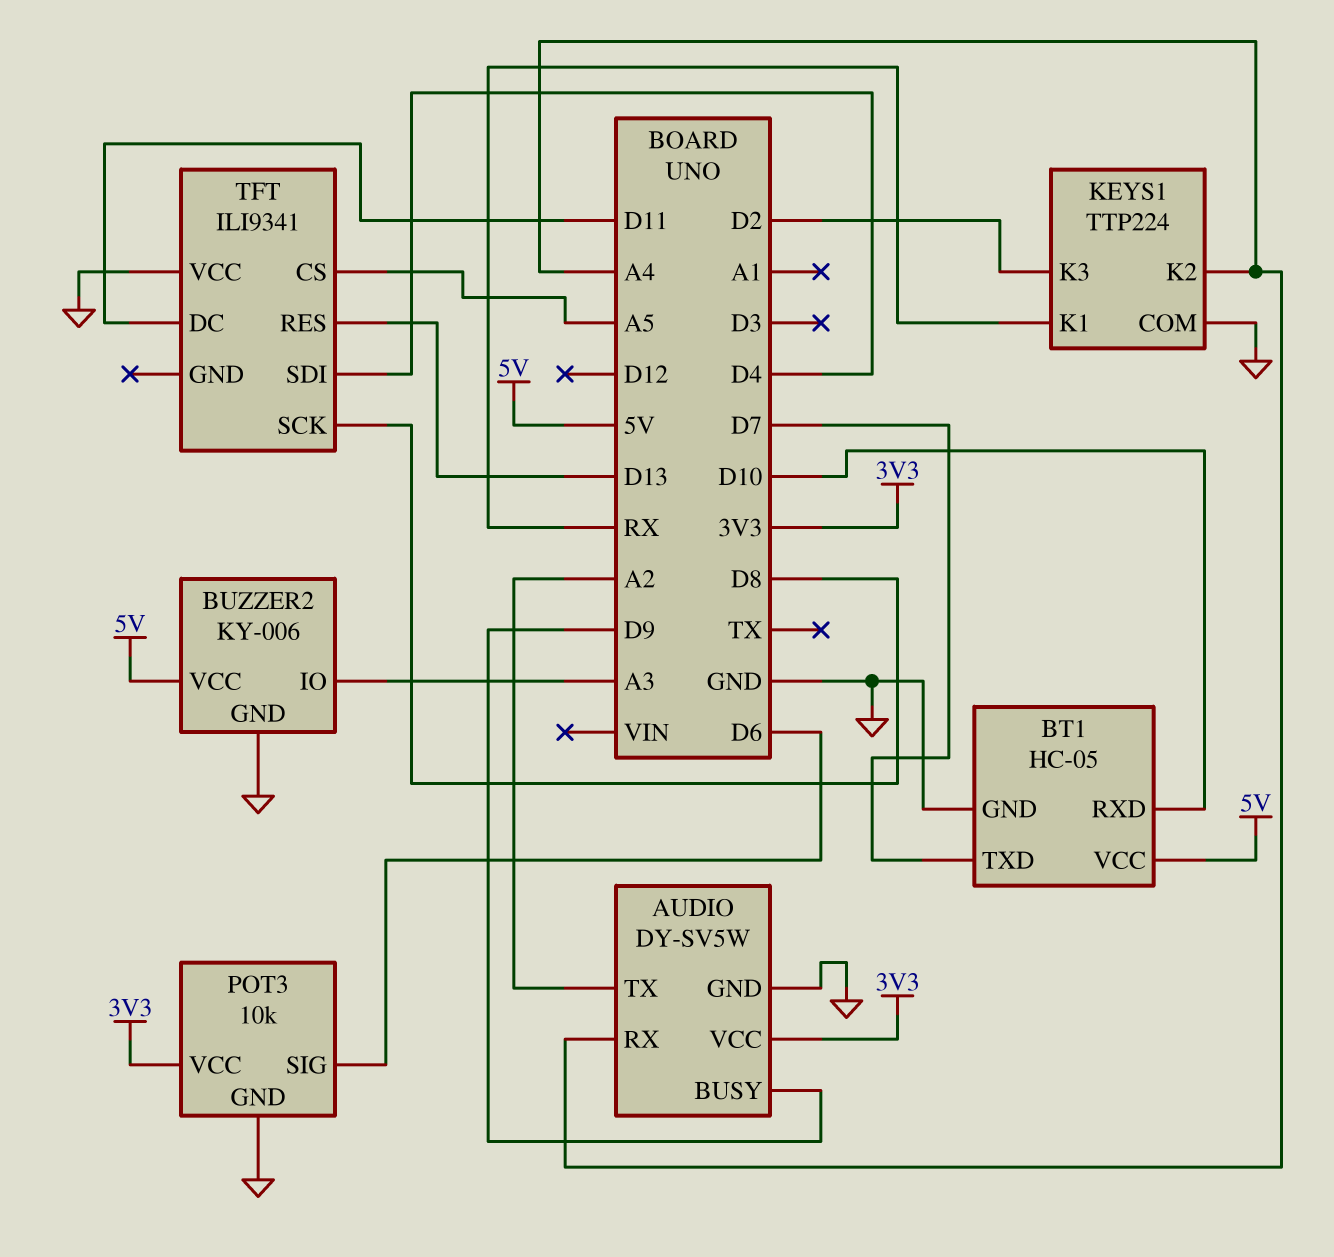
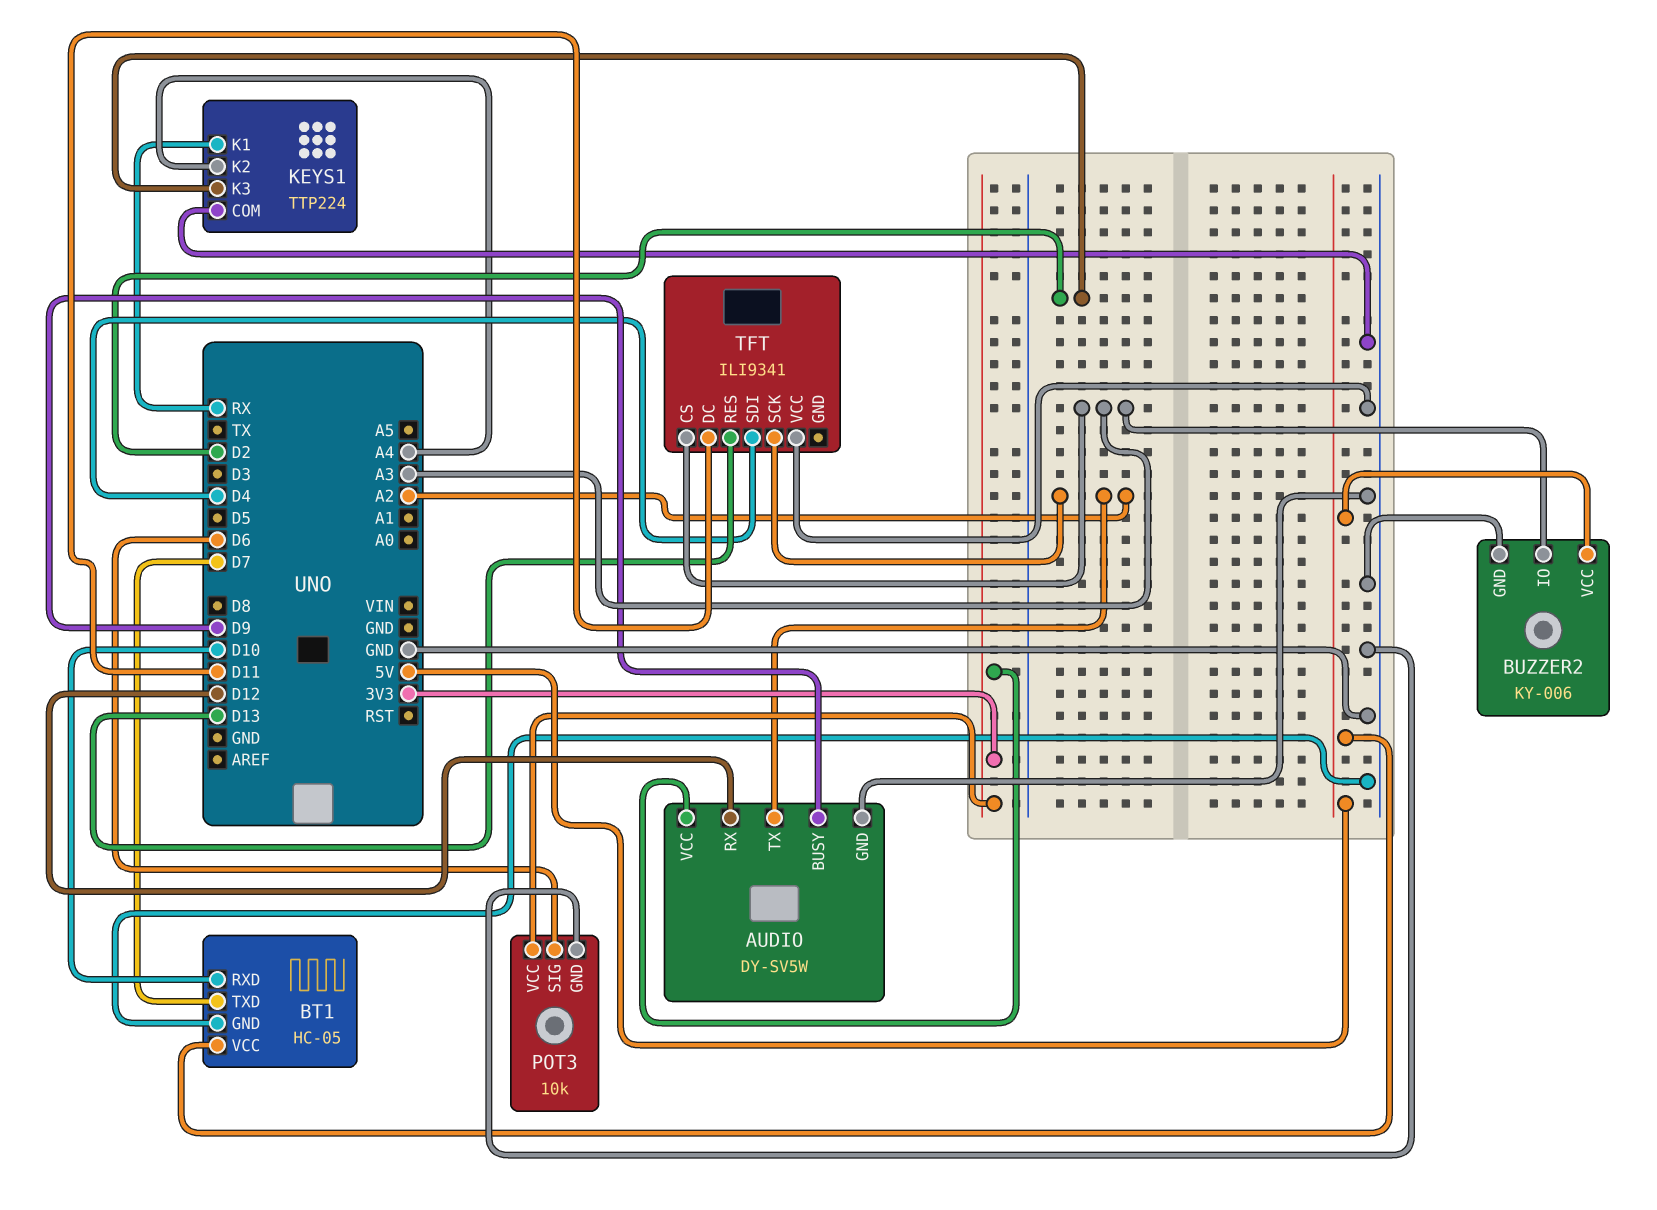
AUDIO pin RX: A4 -> D12
TFT pin CS: A5 -> A3
TFT pin SCK: D8 -> A2

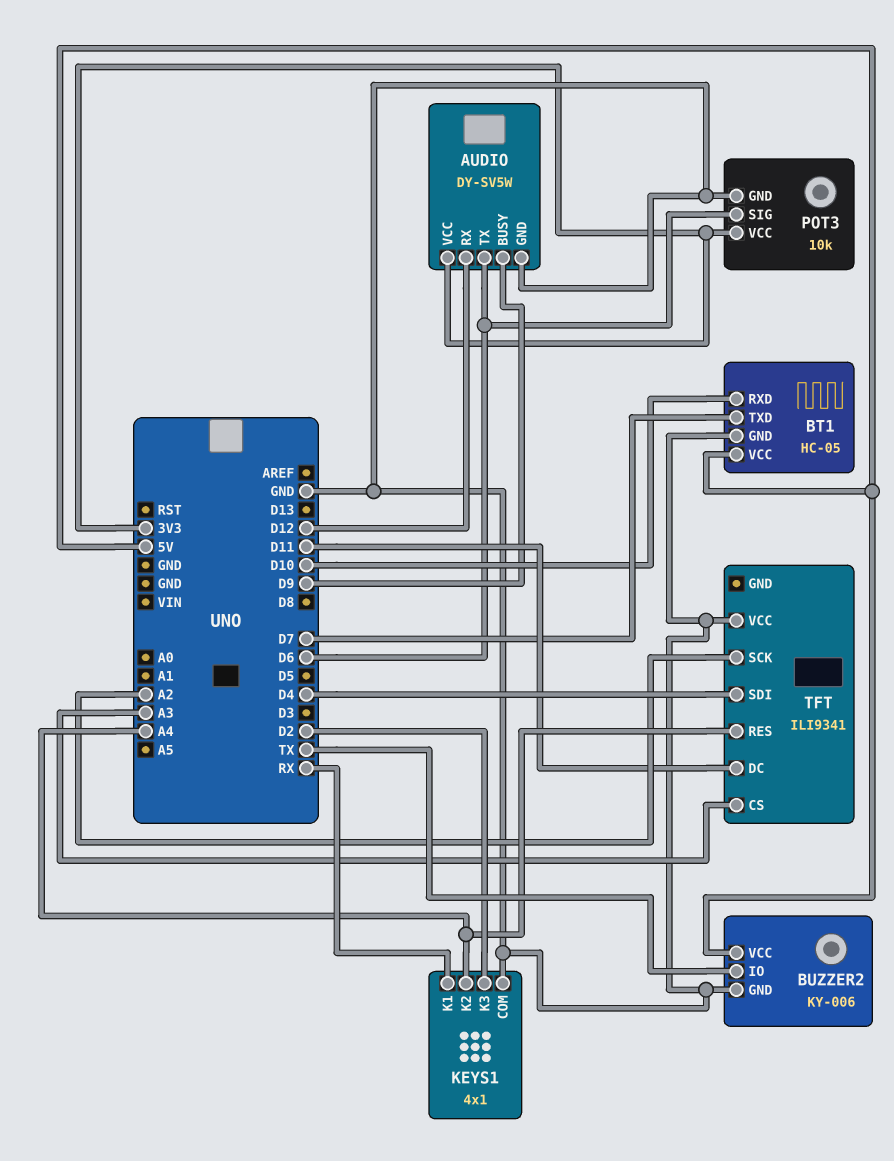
AUDIO pin TX: A2 -> D6
BUZZER2 pin IO: A3 -> TX
KEYS1: TTP224 -> 4x1
TFT pin RES: D13 -> A4

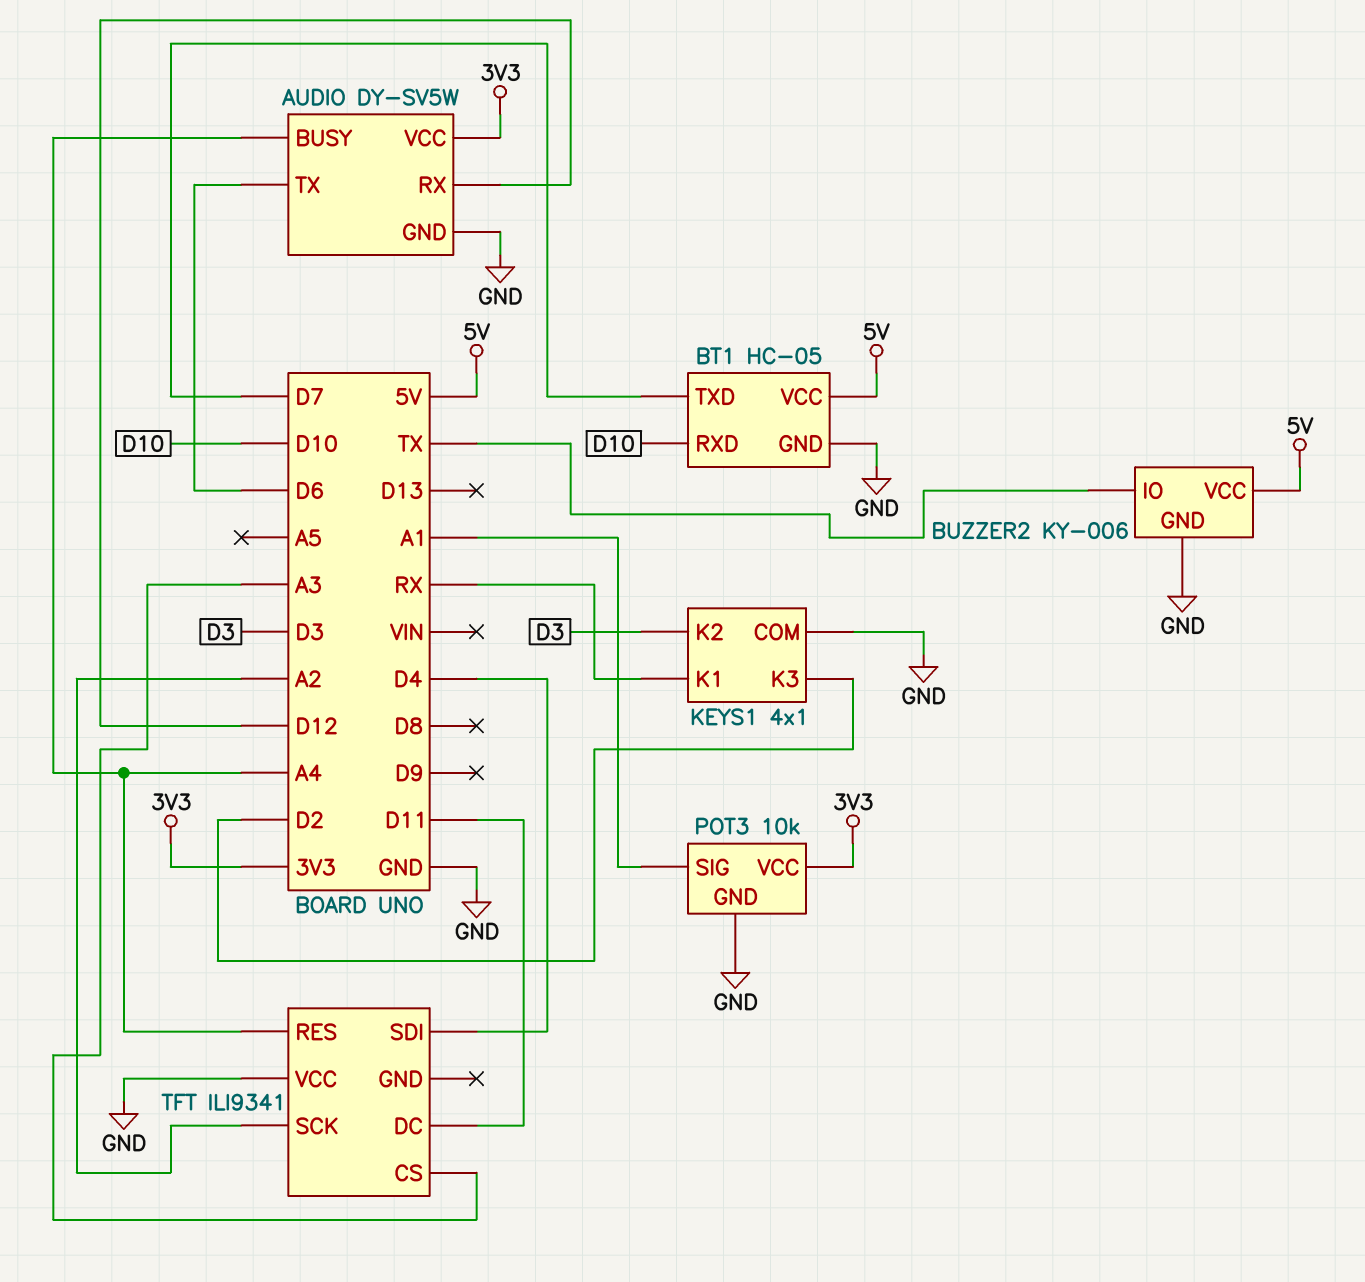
AUDIO pin BUSY: D9 -> A4
KEYS1 pin K2: A4 -> D3
POT3 pin SIG: D6 -> A1

